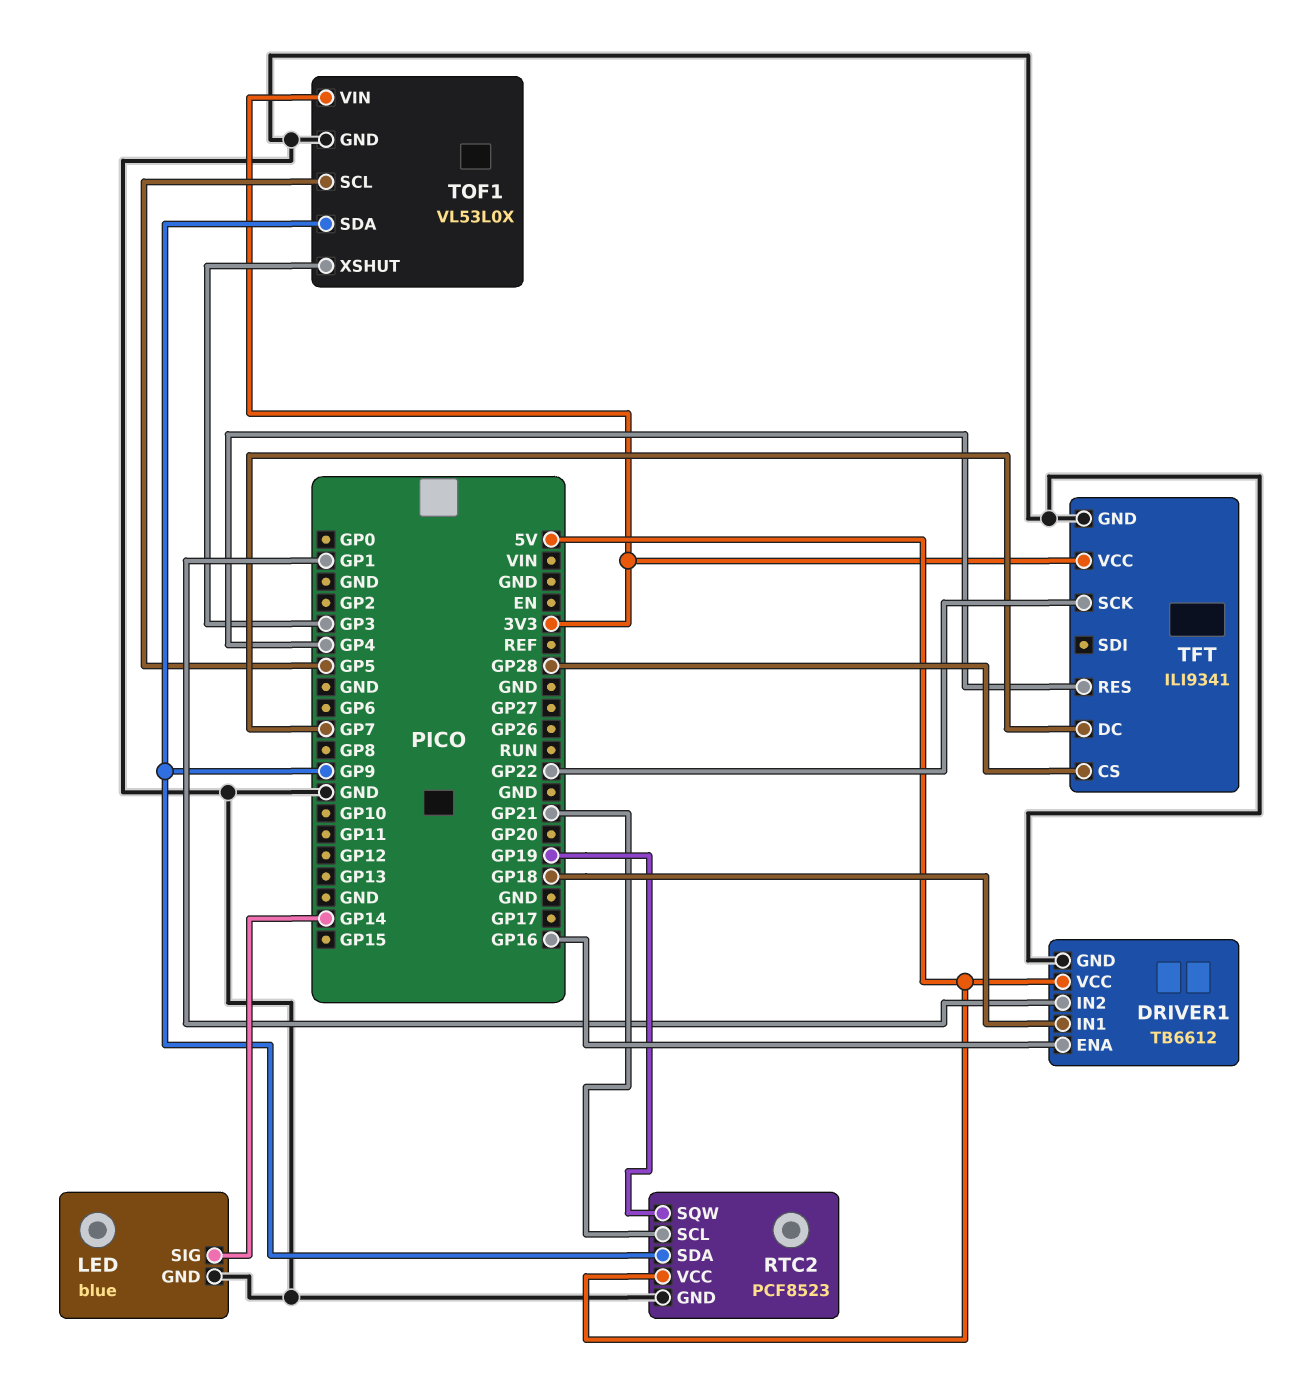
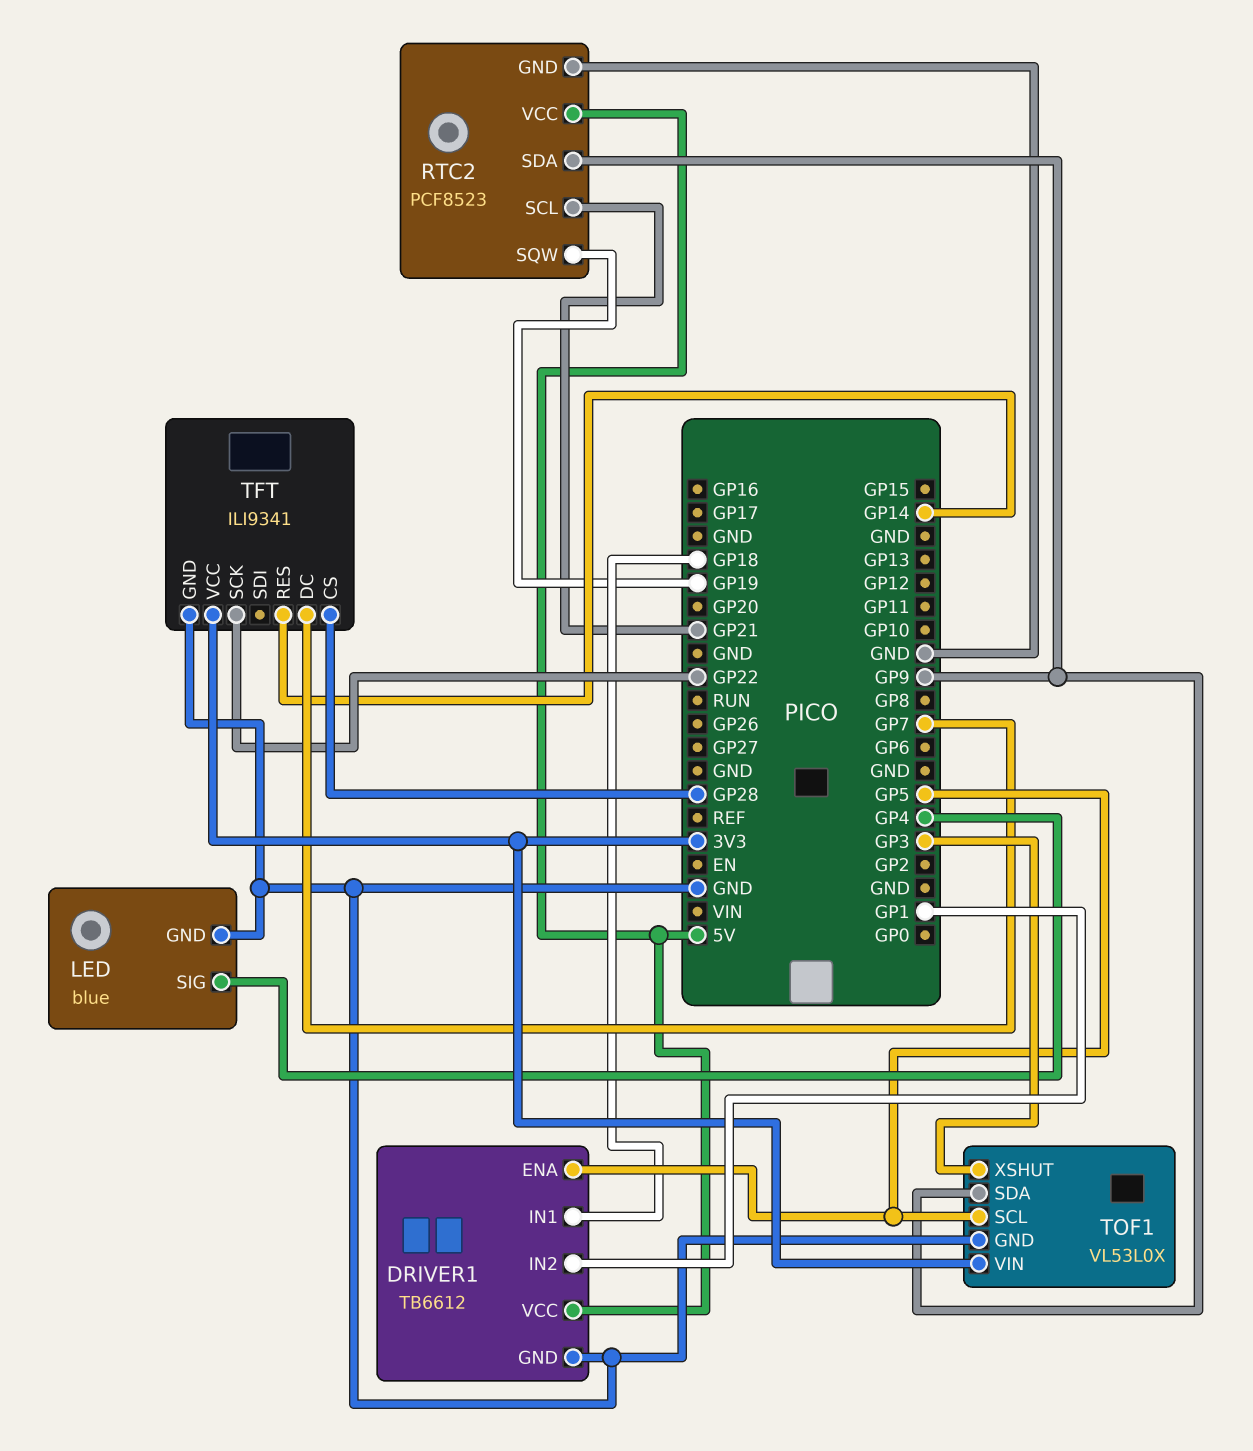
DRIVER1 pin ENA: GP16 -> GP5
LED pin SIG: GP14 -> GP4
TFT pin RES: GP4 -> GP14

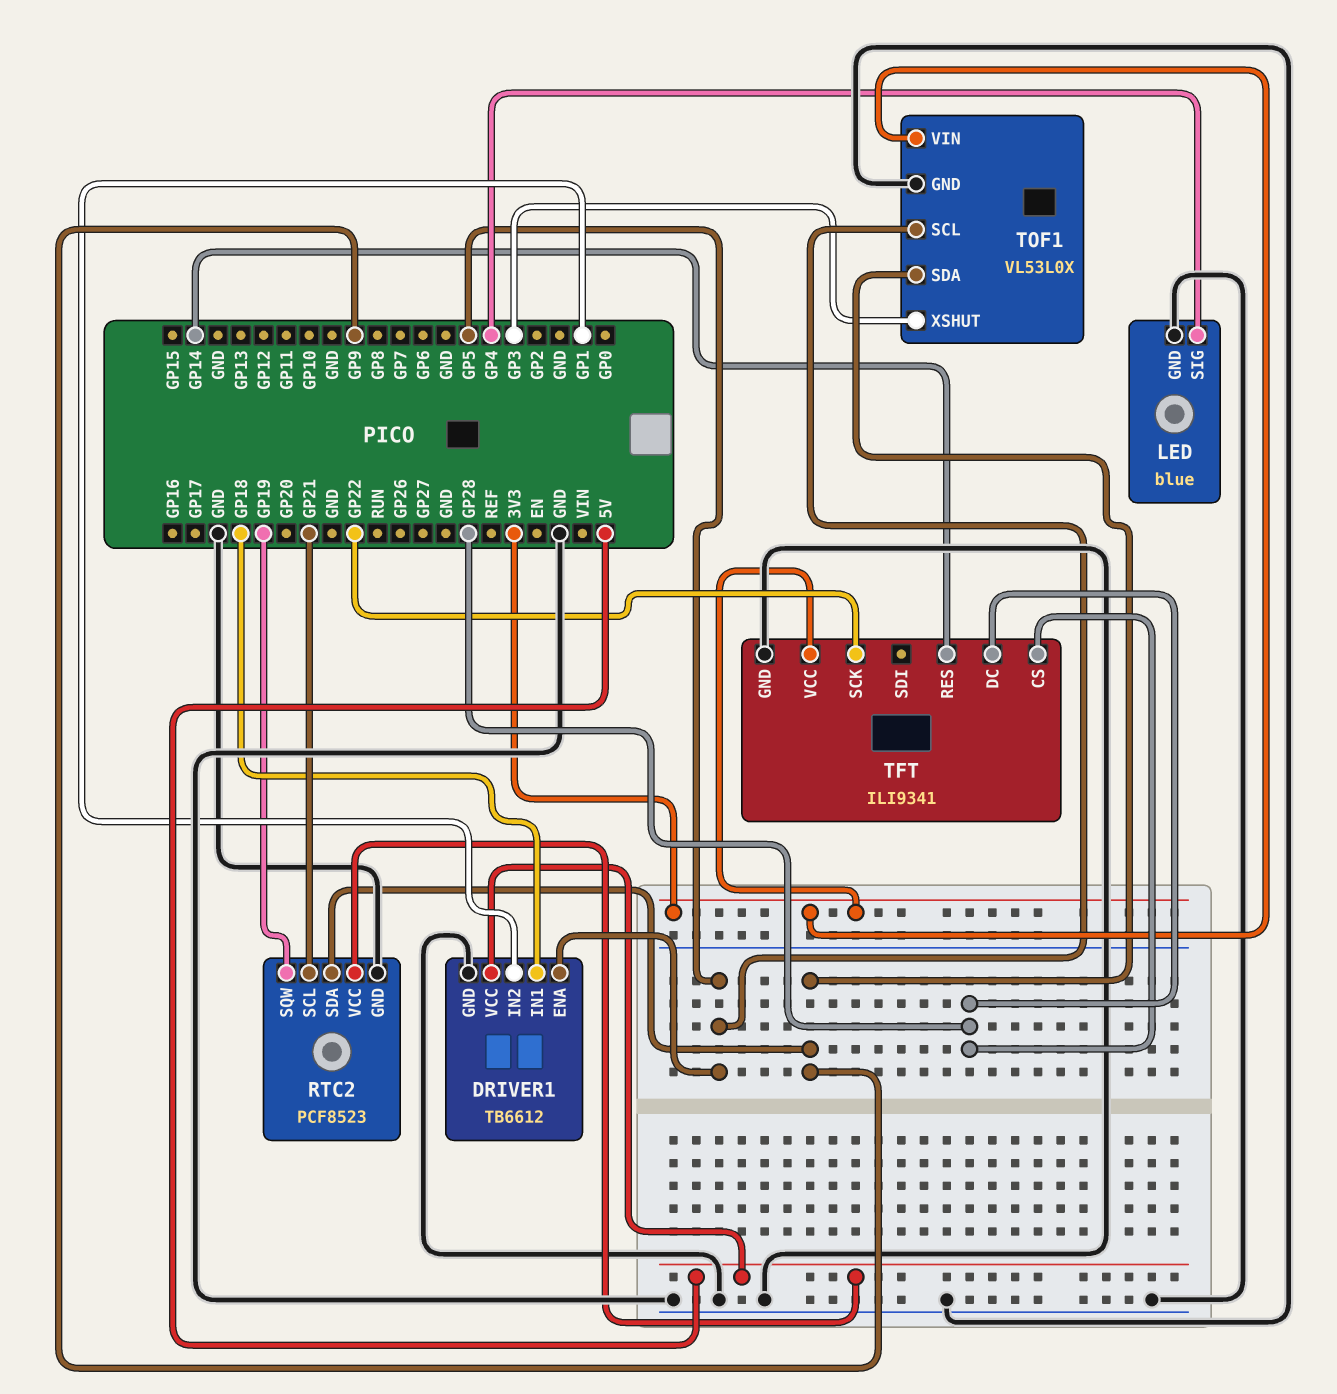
TFT pin DC: GP7 -> GP28

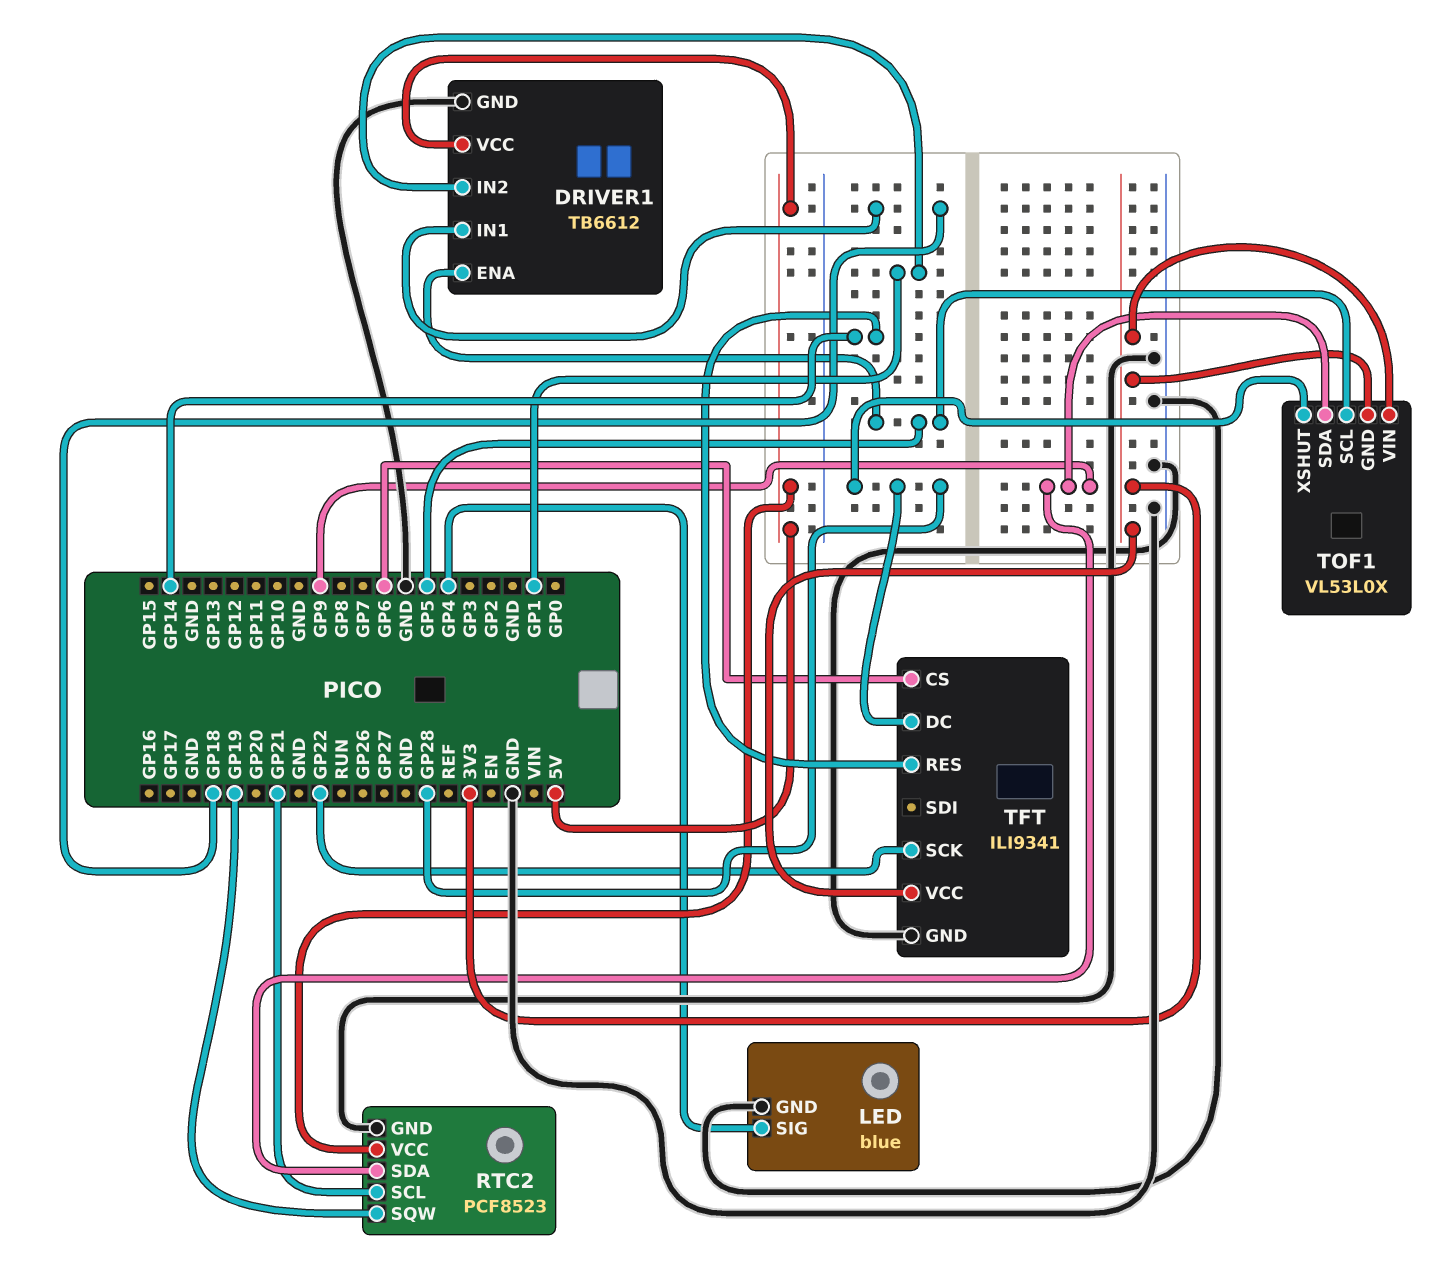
TFT pin CS: GP28 -> GP6
TOF1 pin GND: GND -> 3V3
TOF1 pin XSHUT: GP3 -> GP28

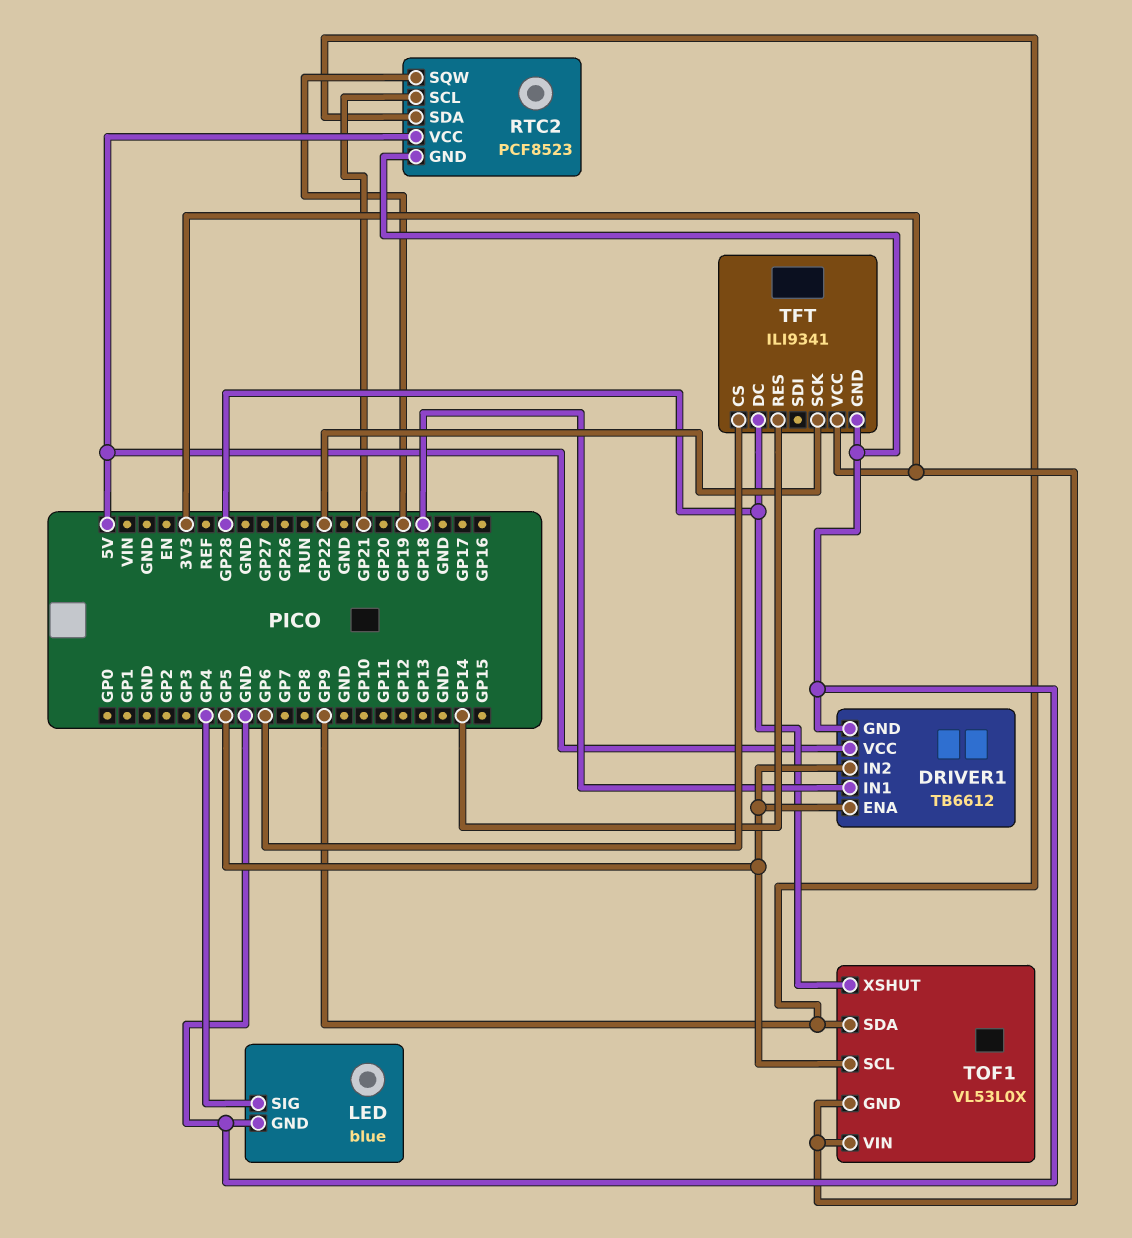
DRIVER1 pin IN2: GP1 -> GP5

